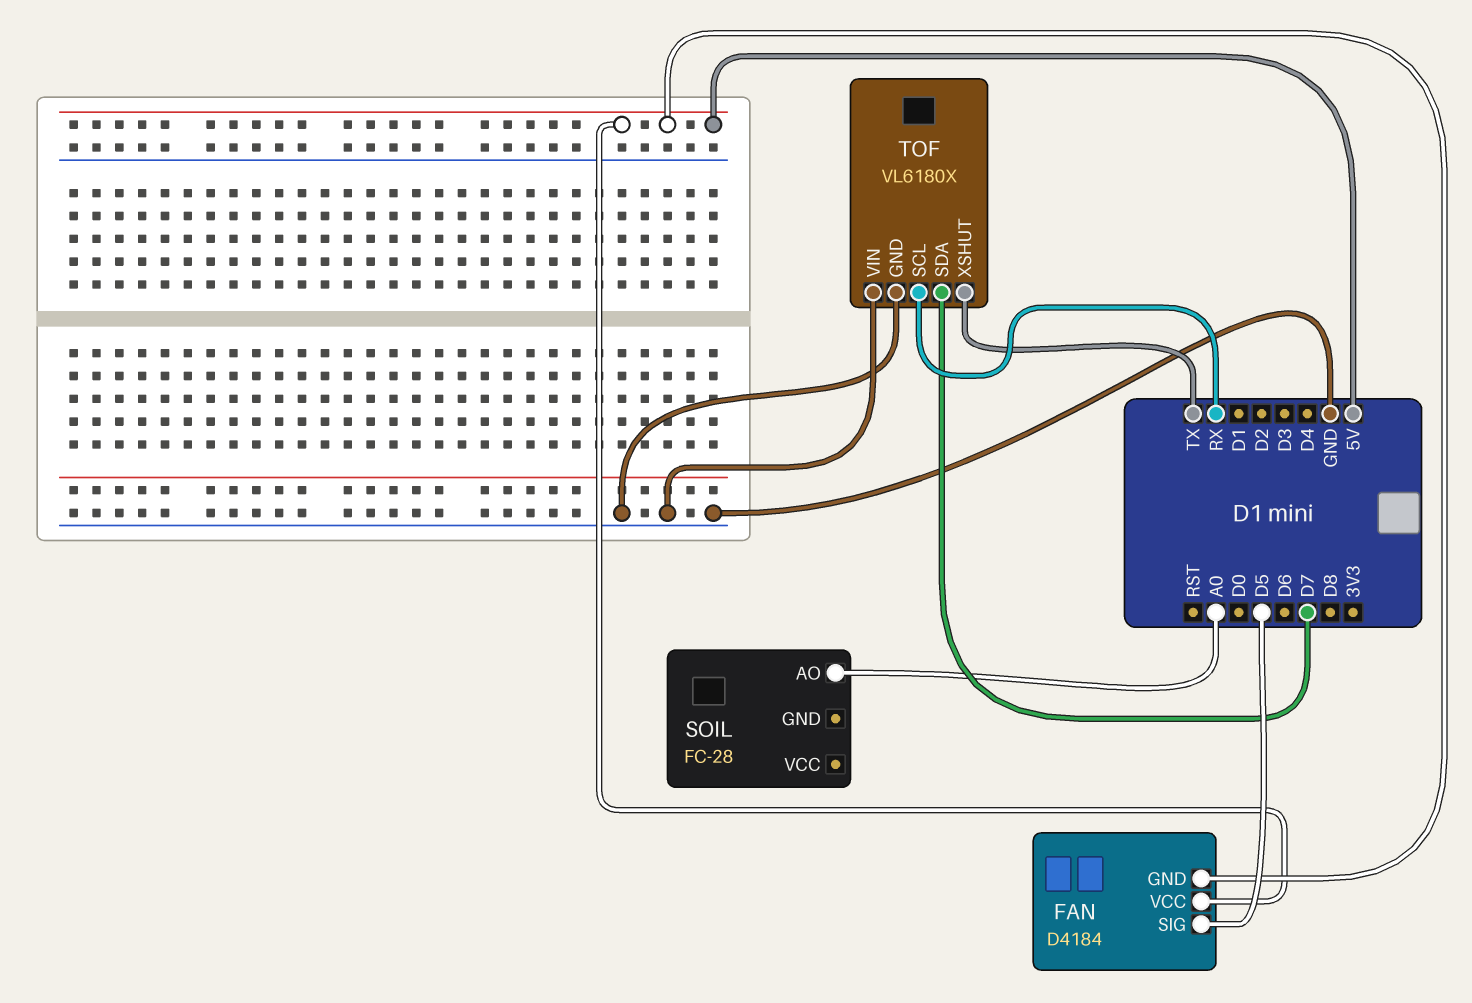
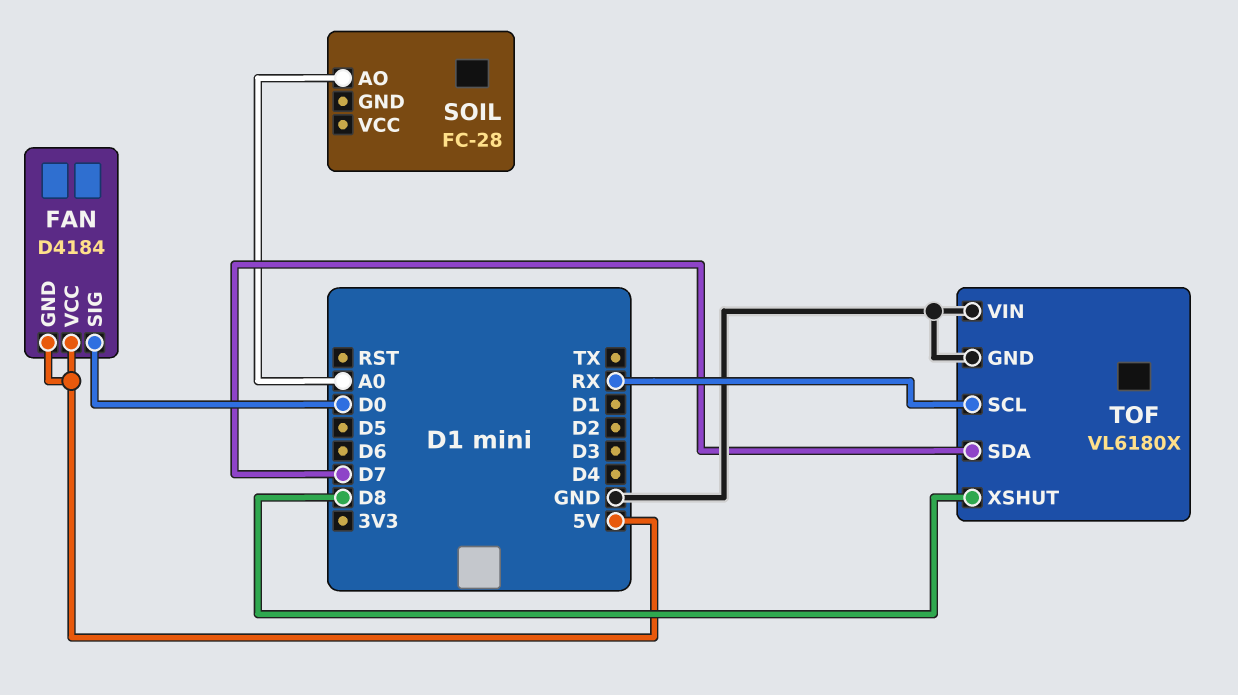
FAN pin SIG: D5 -> D0
TOF pin XSHUT: TX -> D8

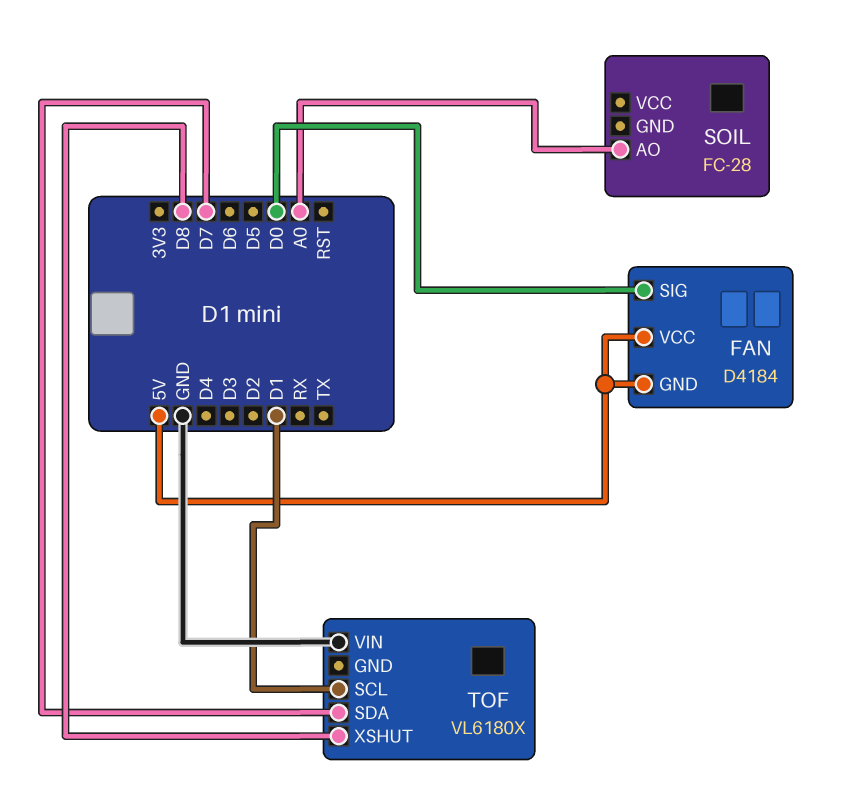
TOF pin GND: GND -> none
TOF pin SCL: RX -> D1

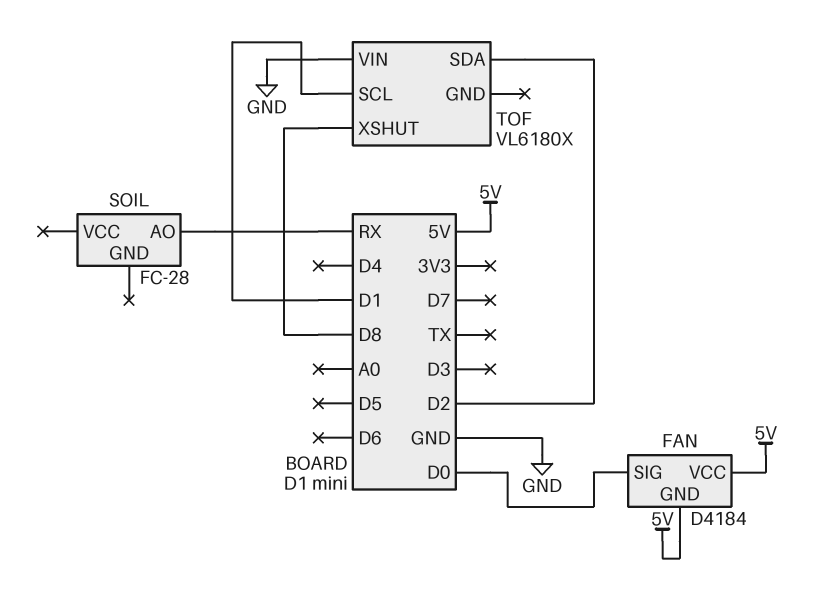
SOIL pin AO: A0 -> RX
TOF pin SDA: D7 -> D2

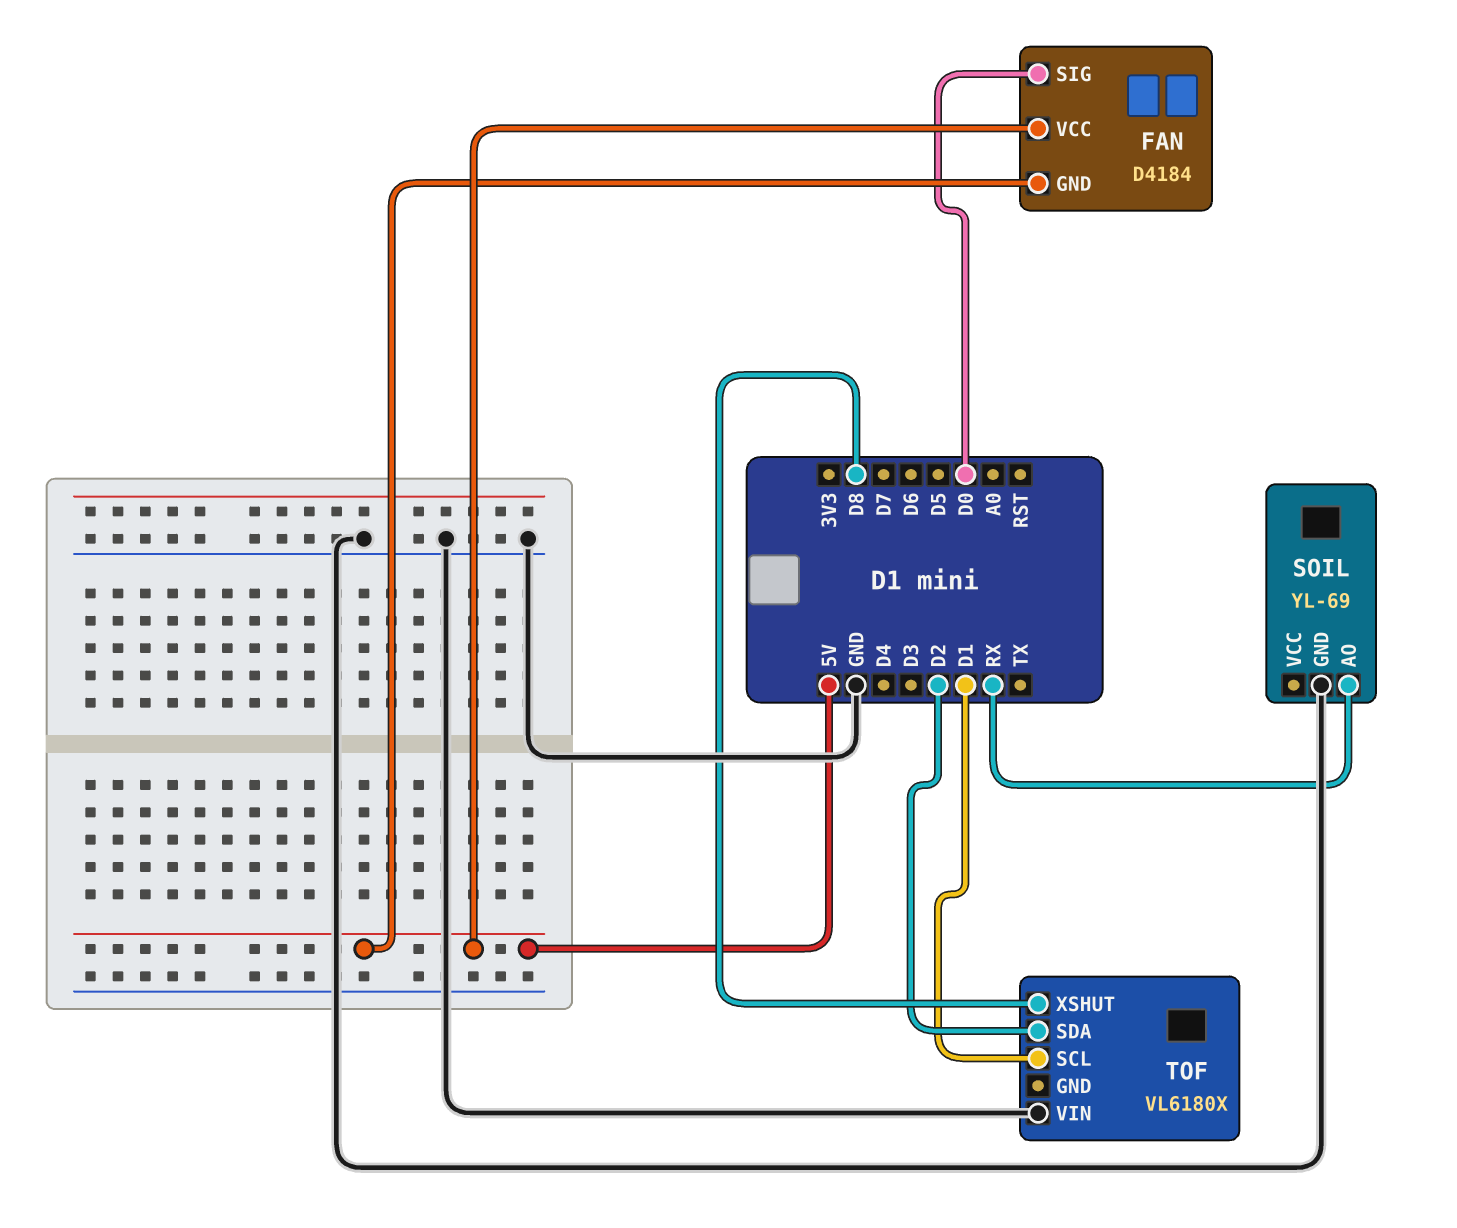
SOIL: FC-28 -> YL-69
SOIL pin GND: none -> GND

